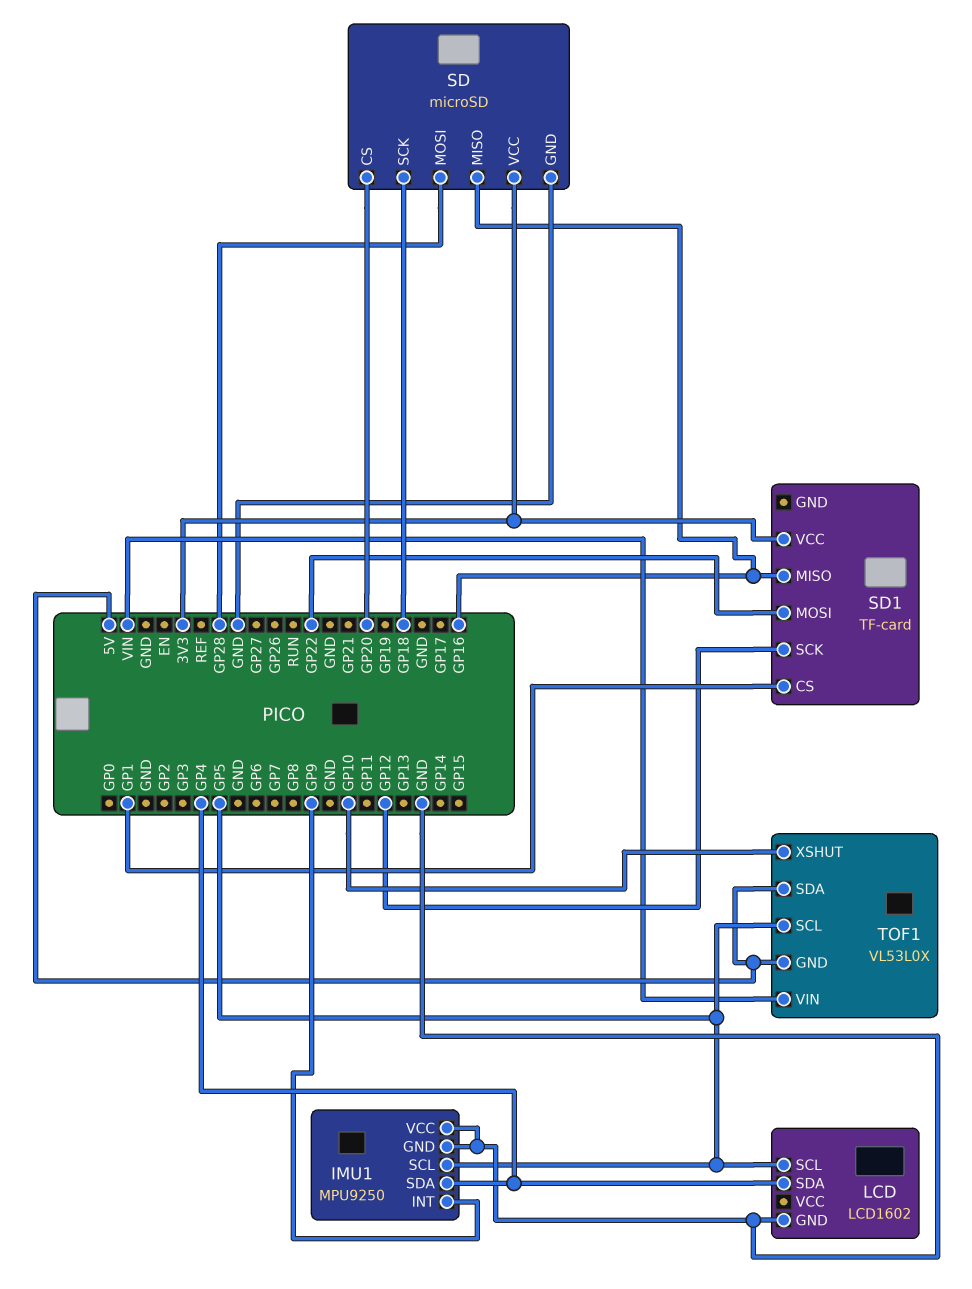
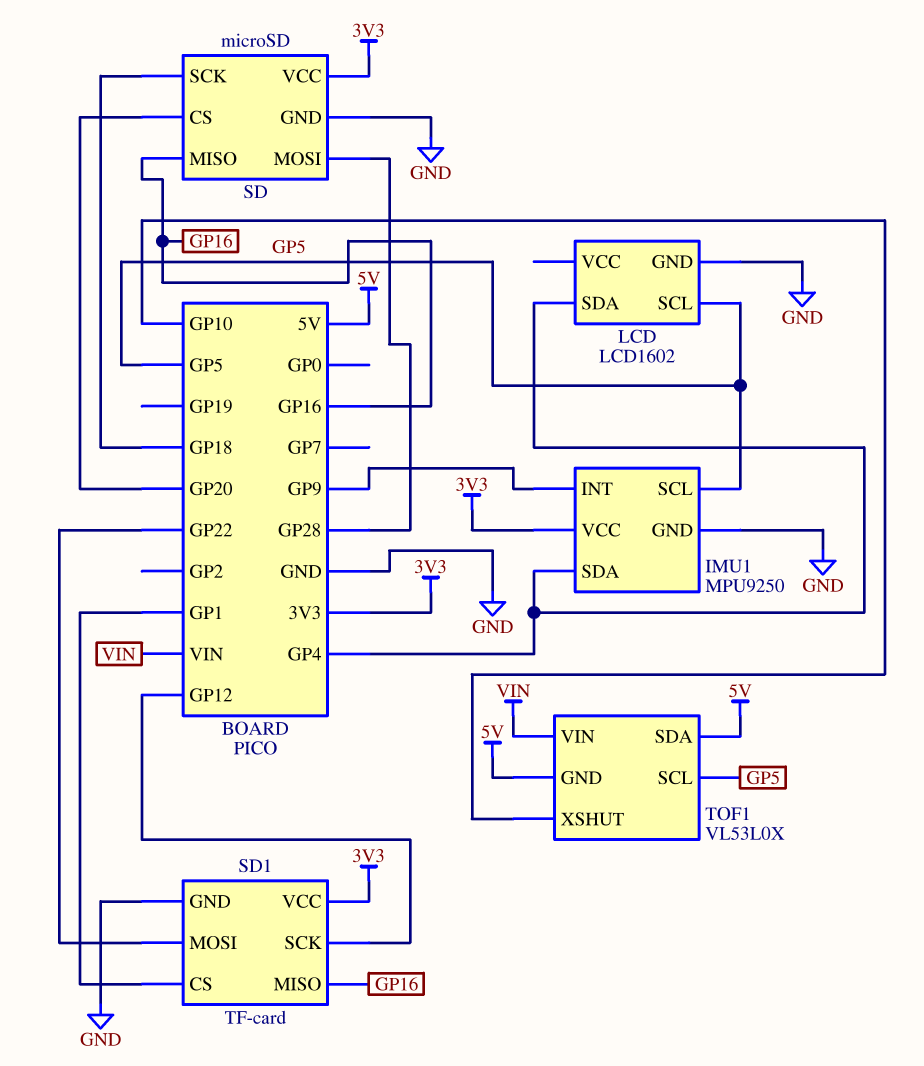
IMU1 pin VCC: GND -> 3V3
SD1 pin GND: none -> GND

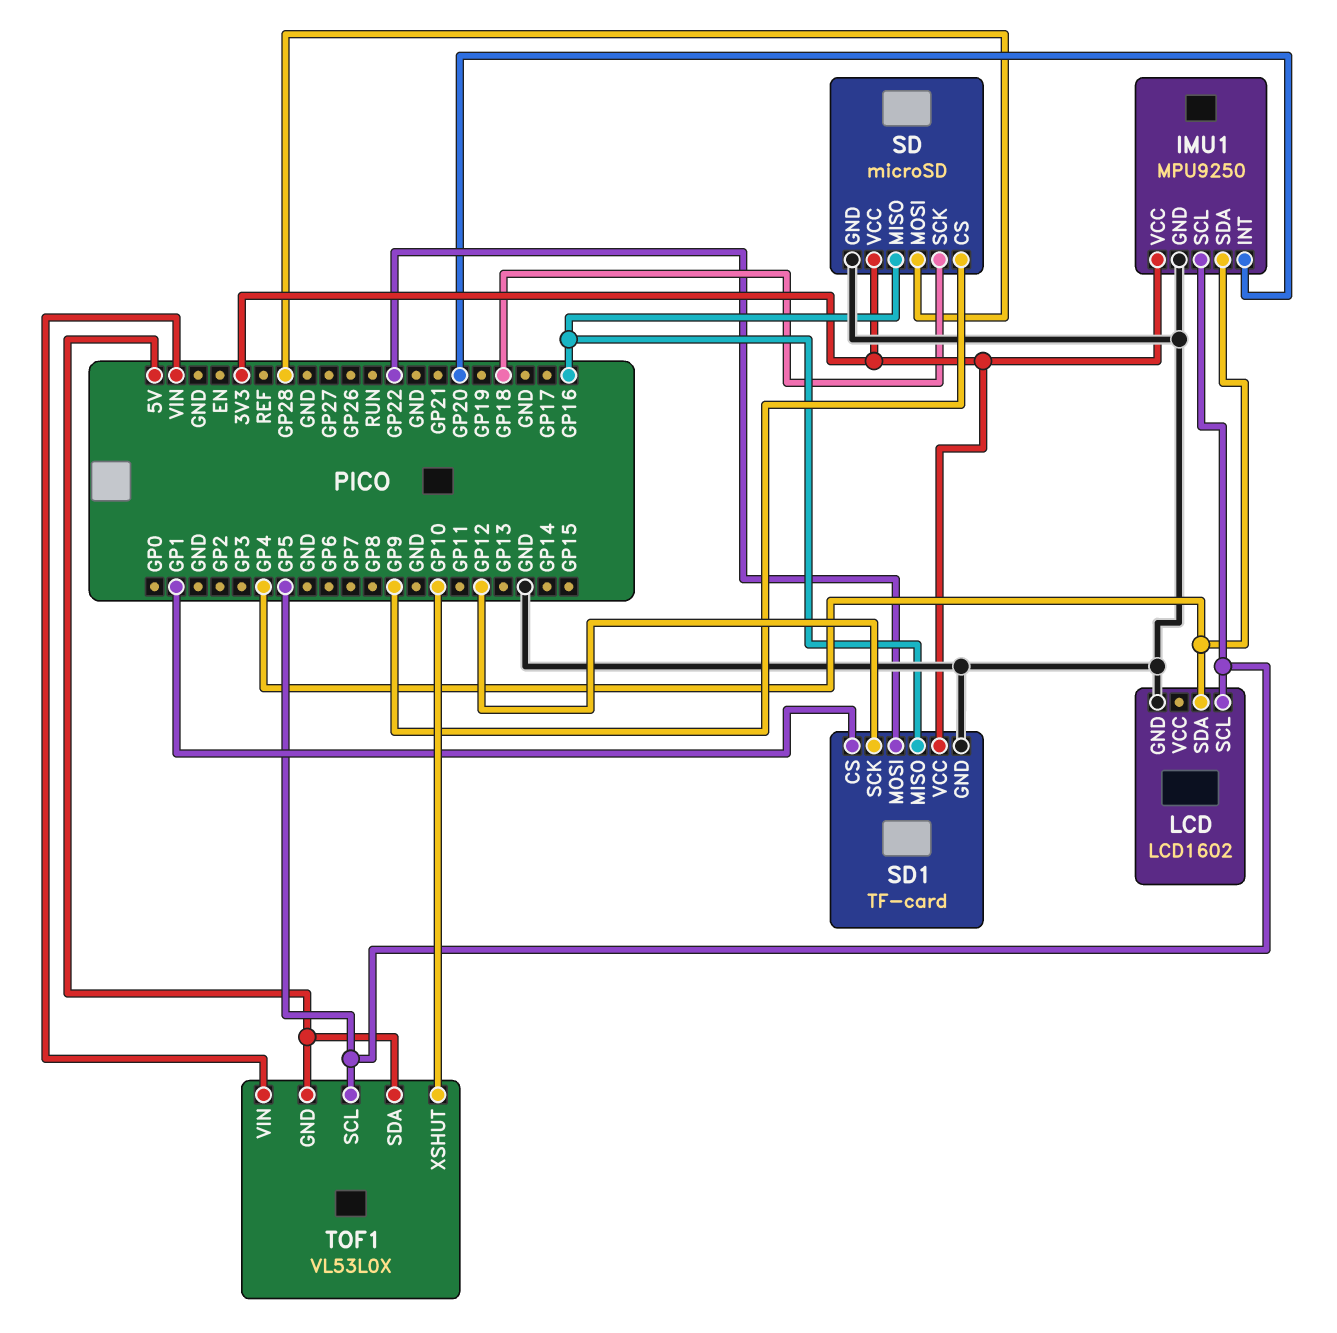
IMU1 pin INT: GP9 -> GP20
SD pin CS: GP20 -> GP9

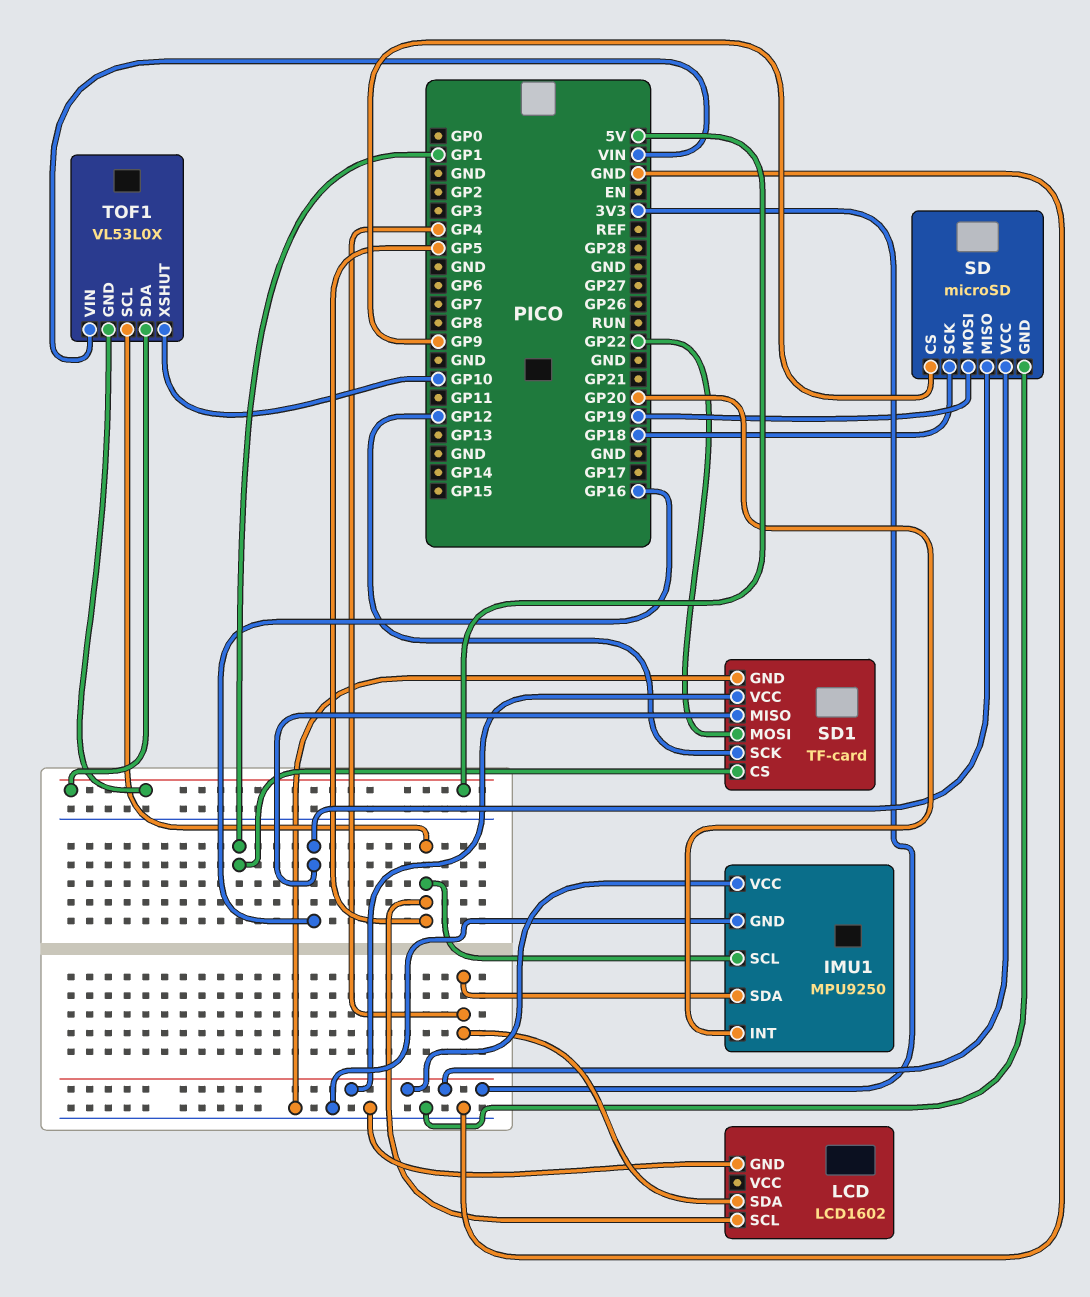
SD pin MOSI: GP28 -> GP19

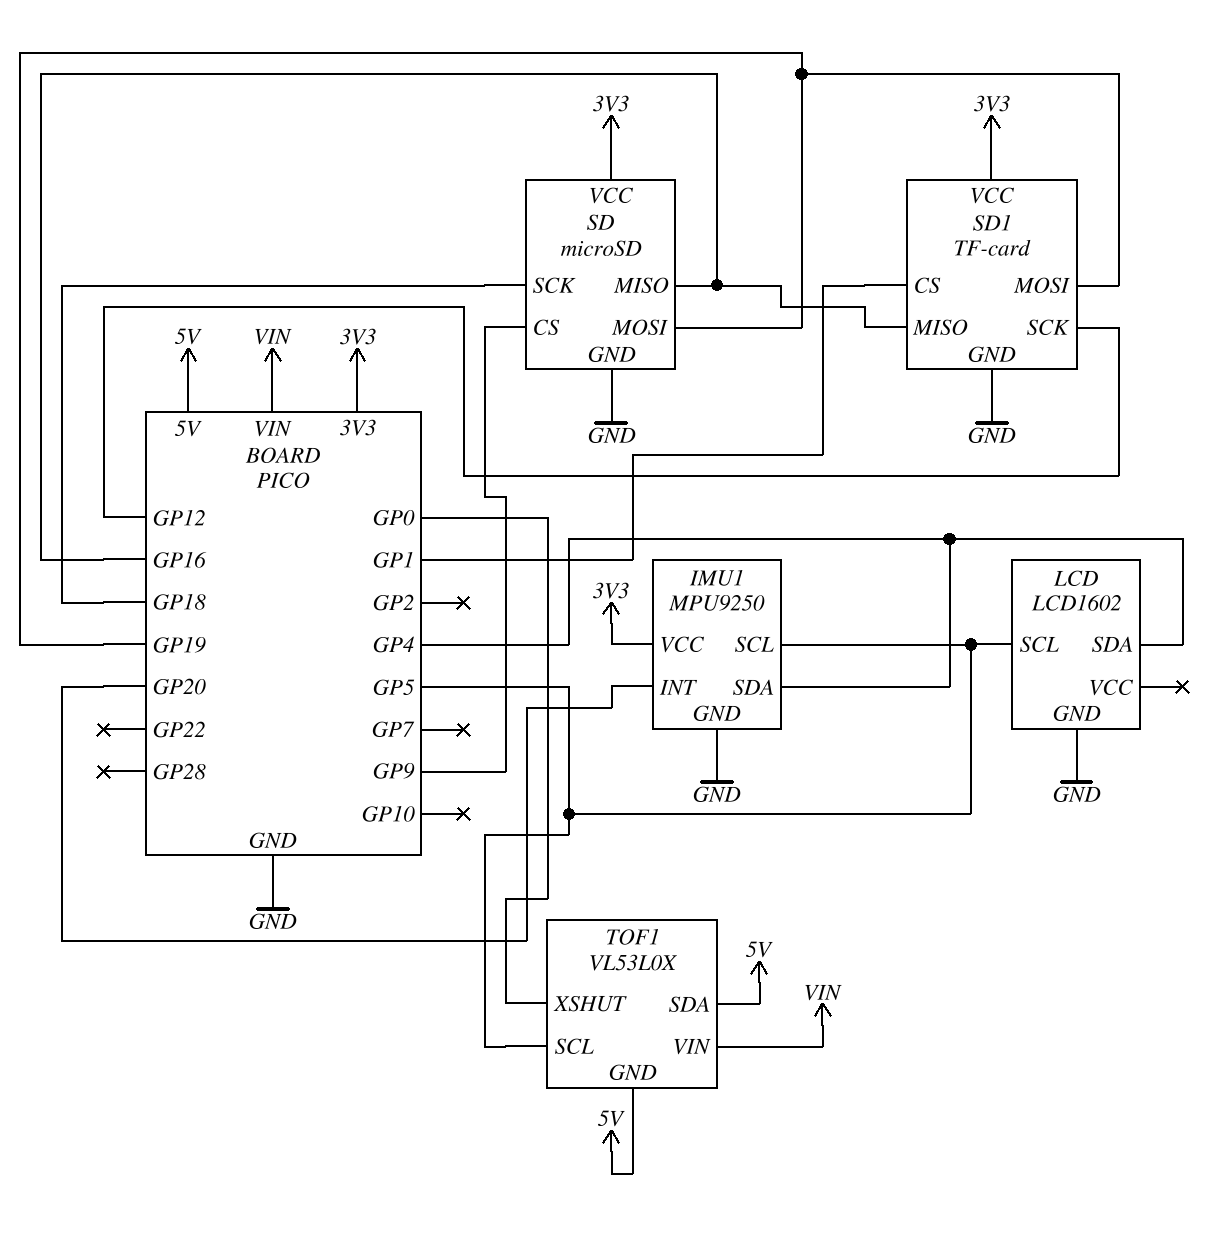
SD1 pin MOSI: GP22 -> GP19
TOF1 pin XSHUT: GP10 -> GP0

